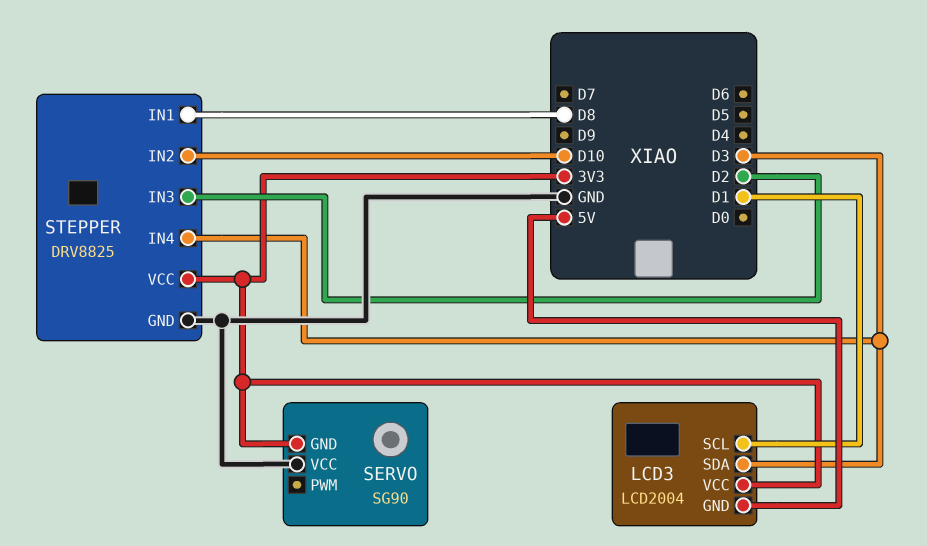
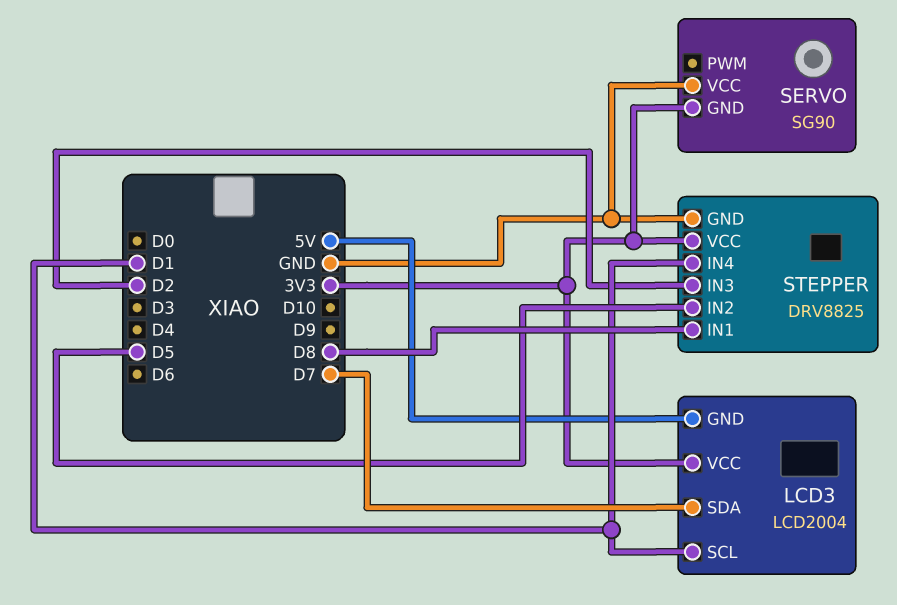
LCD3 pin SDA: D3 -> D7
STEPPER pin IN2: D10 -> D5
STEPPER pin IN4: D3 -> D1

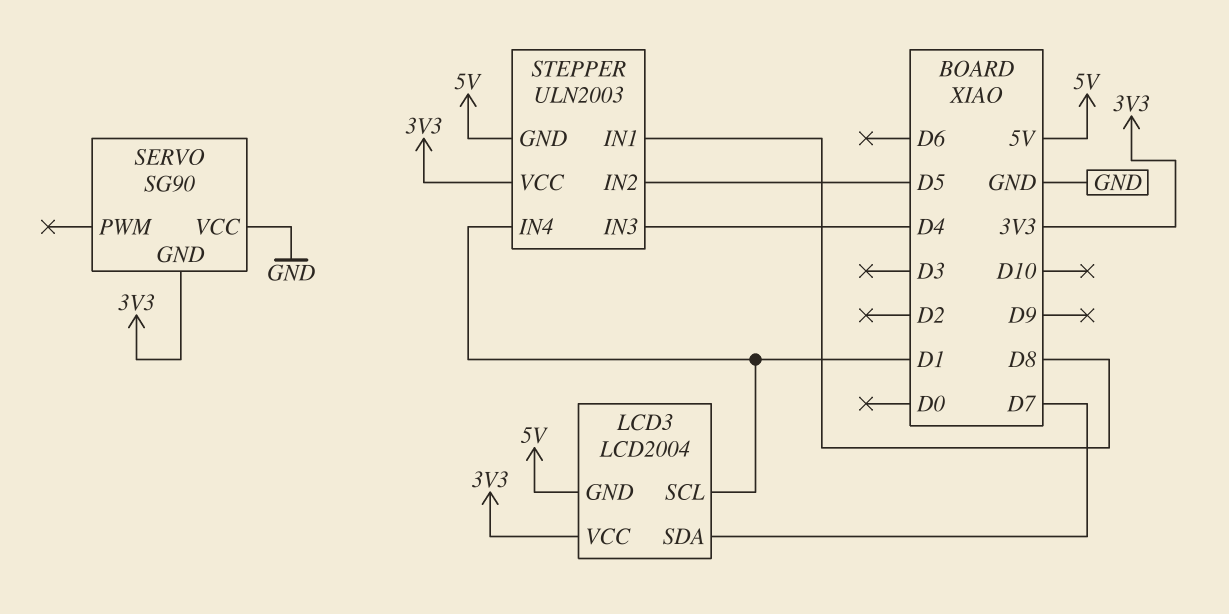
STEPPER: DRV8825 -> ULN2003
STEPPER pin GND: GND -> 5V
STEPPER pin IN3: D2 -> D4

